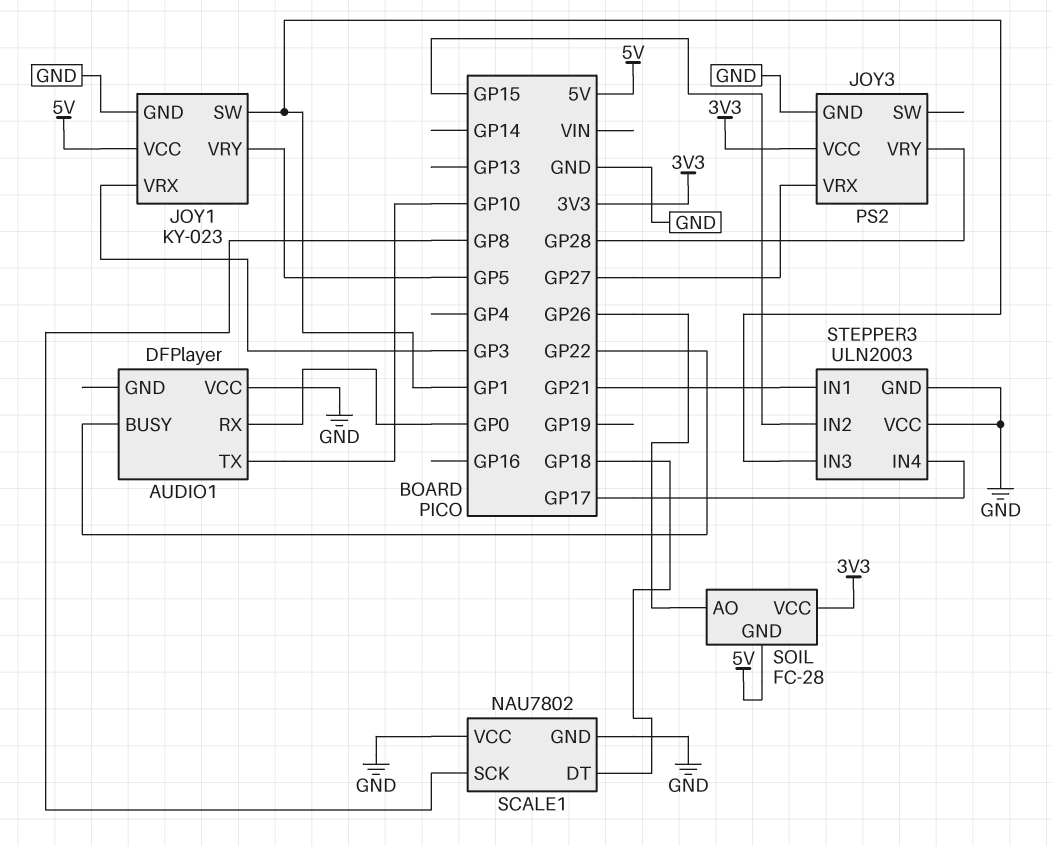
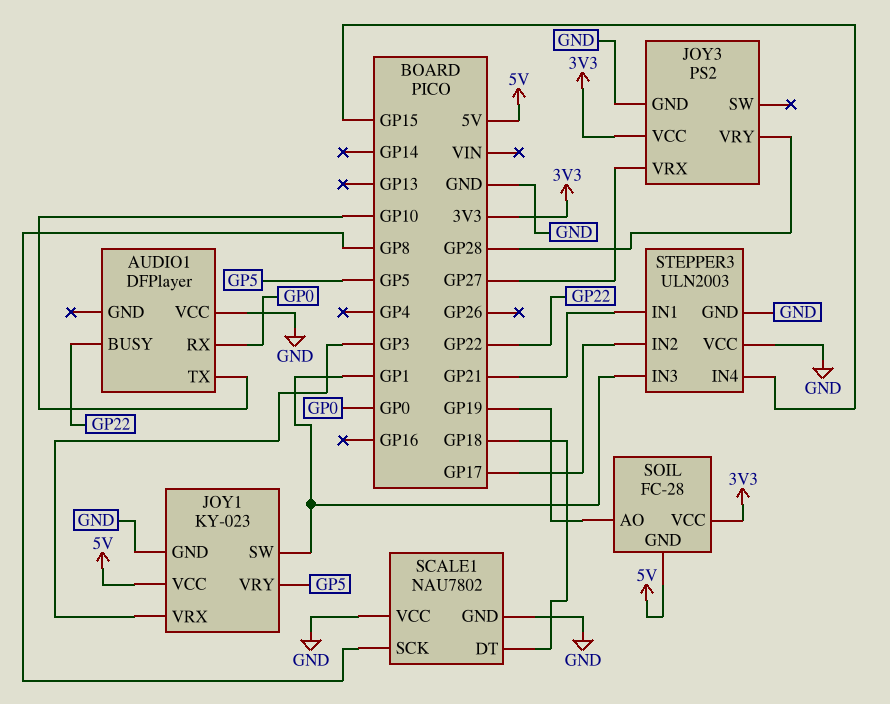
SOIL pin AO: GP26 -> GP19
STEPPER3 pin IN2: GP15 -> GP17
STEPPER3 pin IN4: GP17 -> GP15

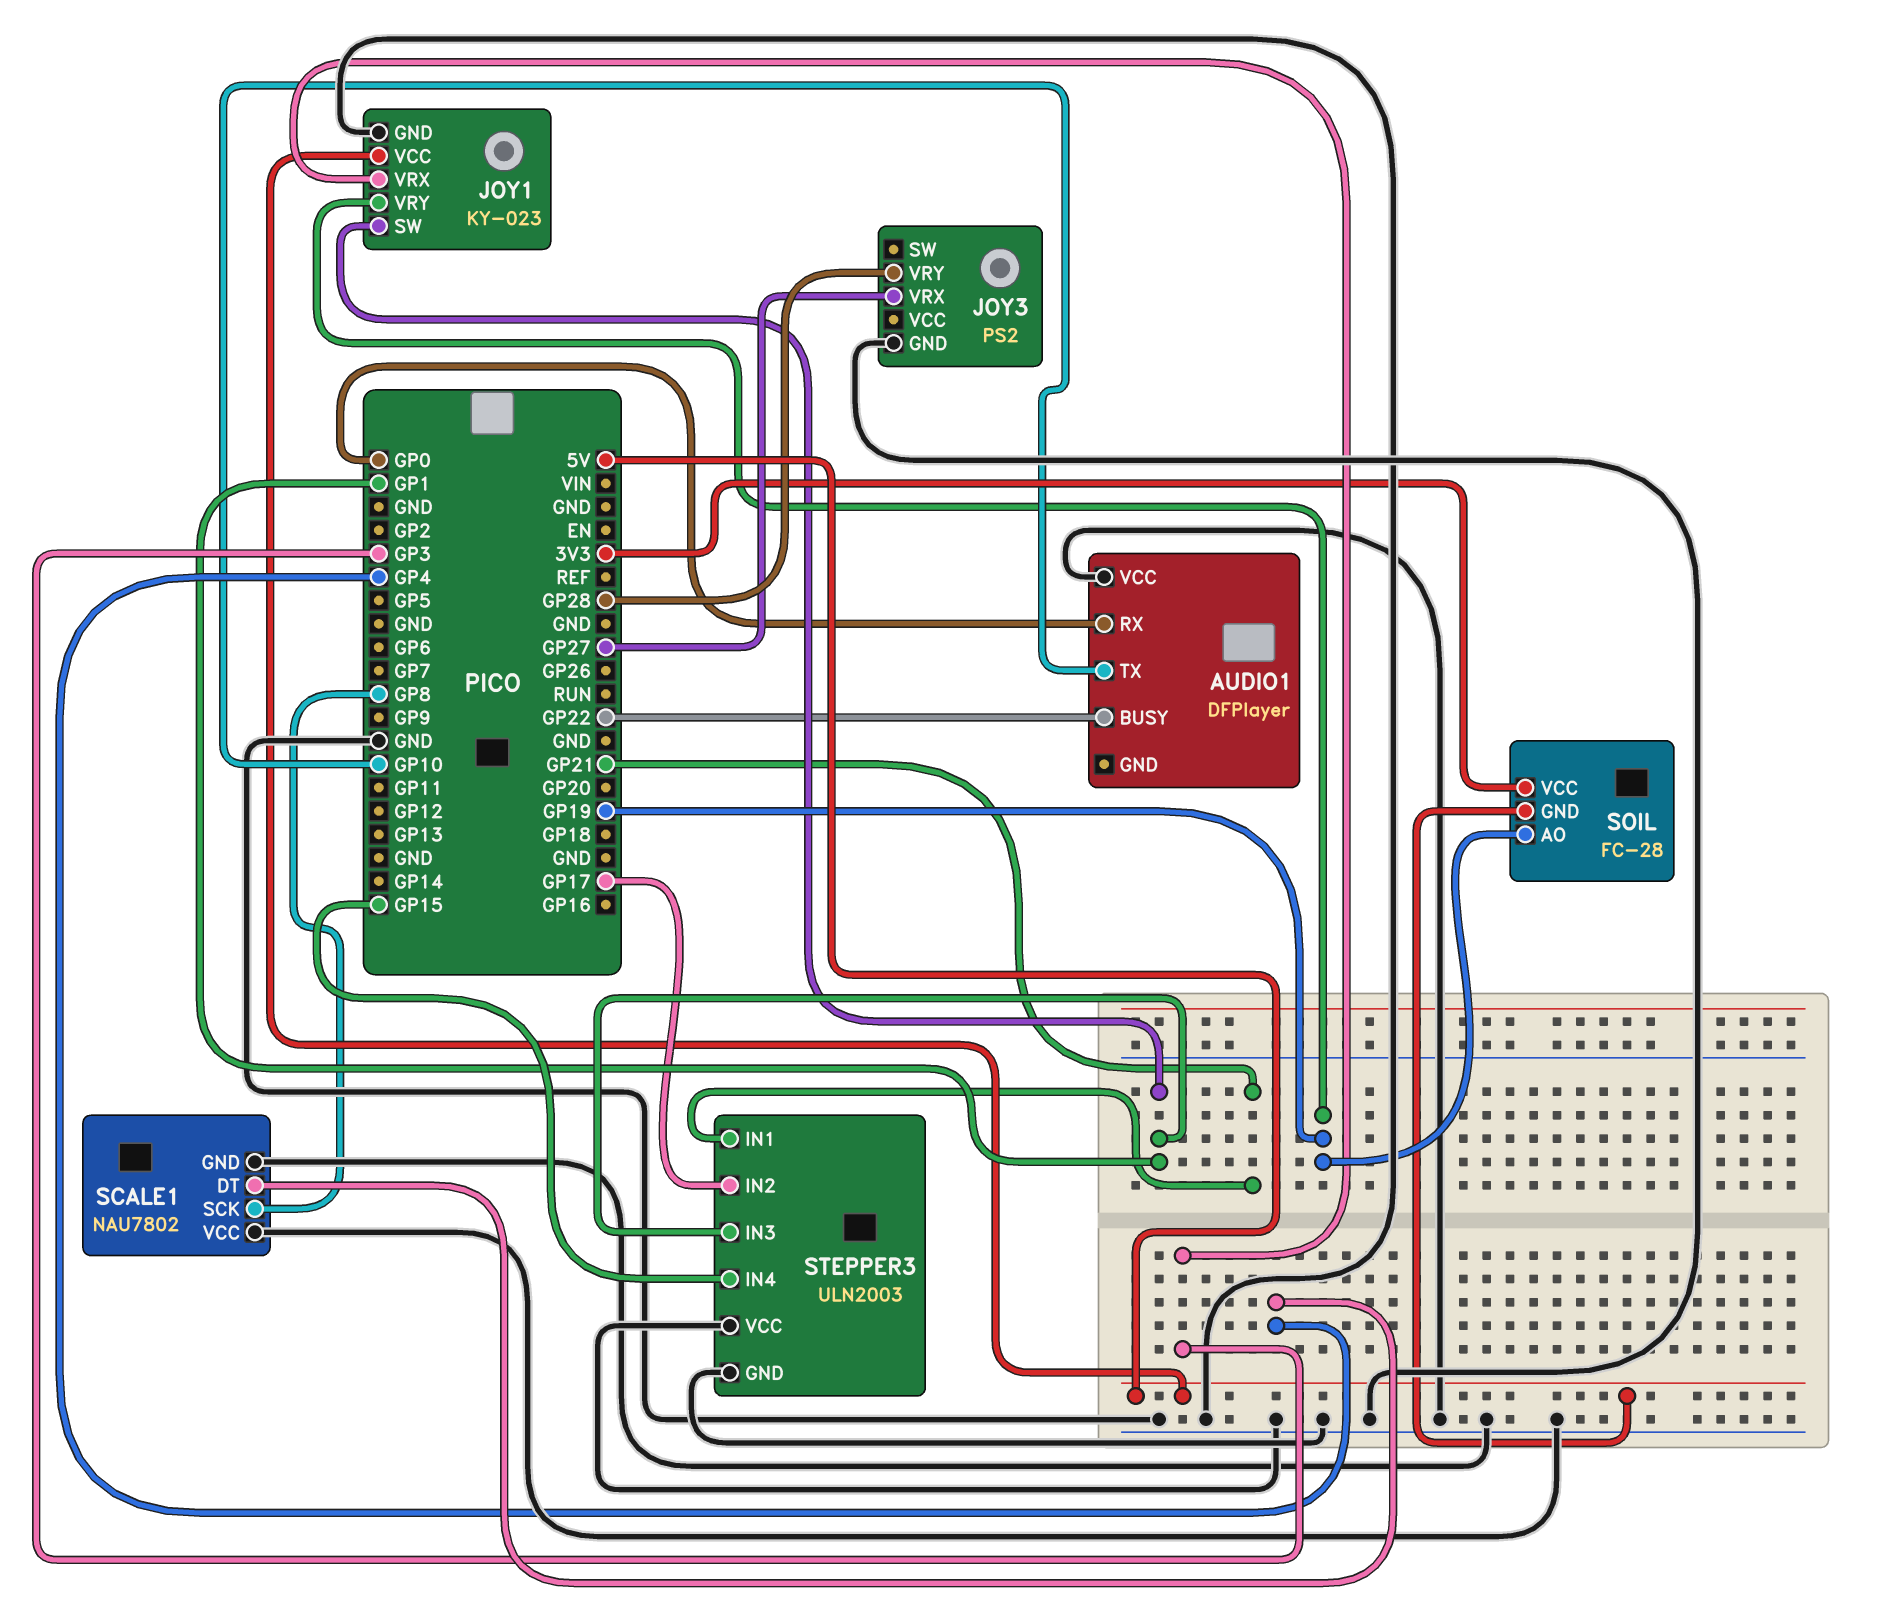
JOY1 pin VRY: GP5 -> GP19
JOY3 pin VCC: 3V3 -> none
SCALE1 pin DT: GP18 -> GP4

